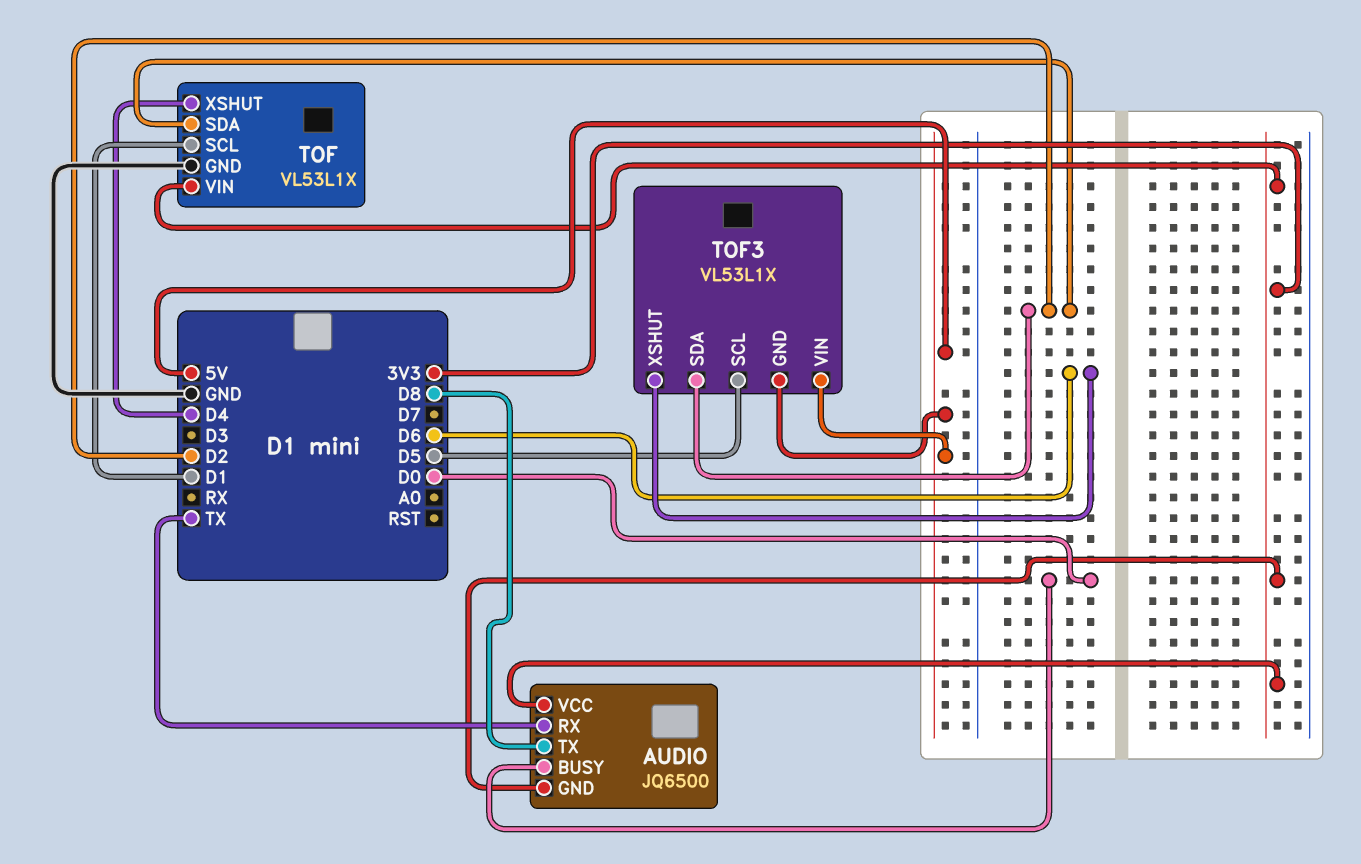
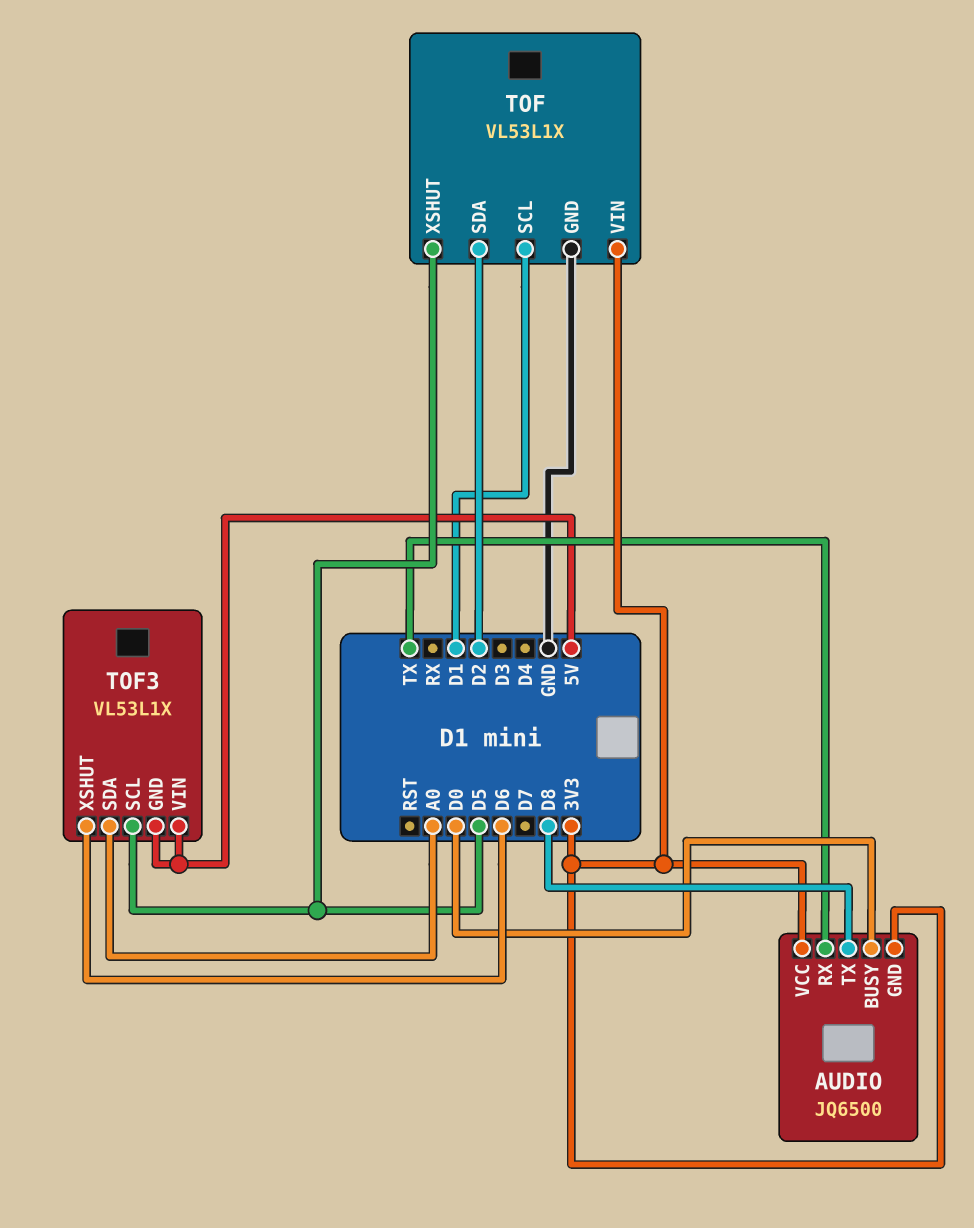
TOF pin XSHUT: D4 -> D5
TOF3 pin SDA: D2 -> A0

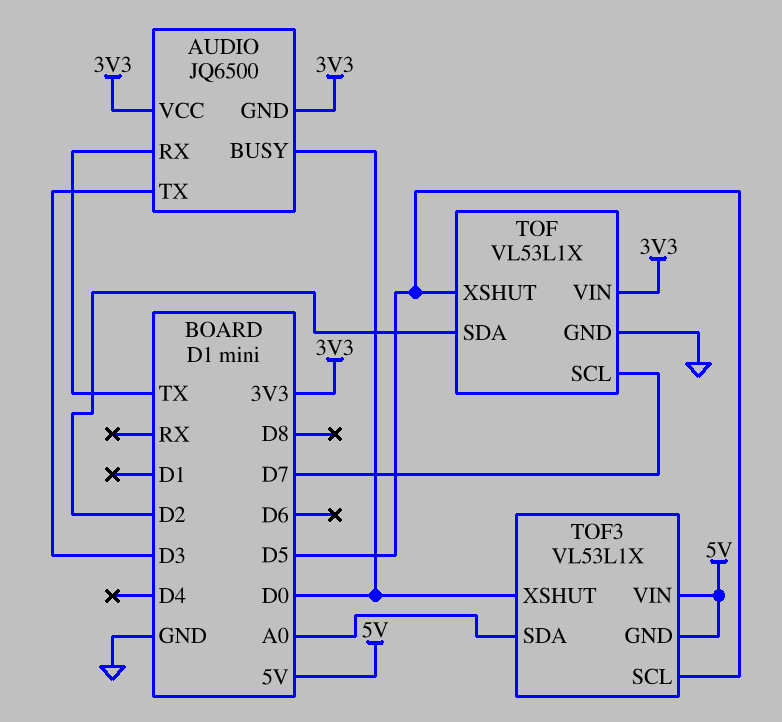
AUDIO pin TX: D8 -> D3
TOF pin SCL: D1 -> D7
TOF3 pin XSHUT: D6 -> D0

